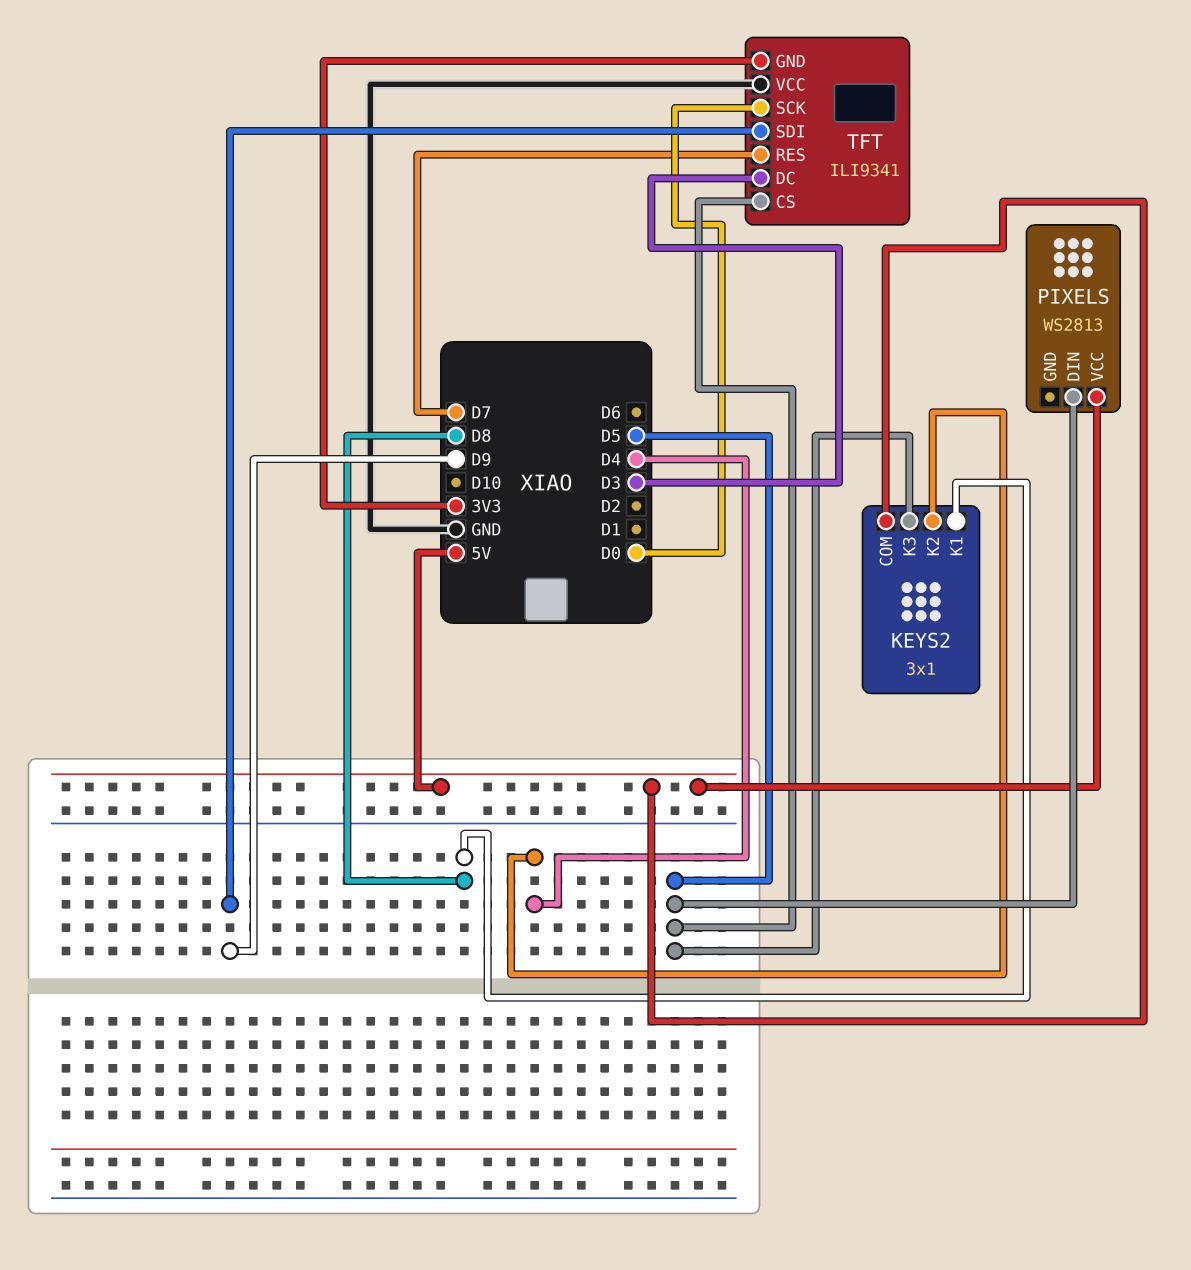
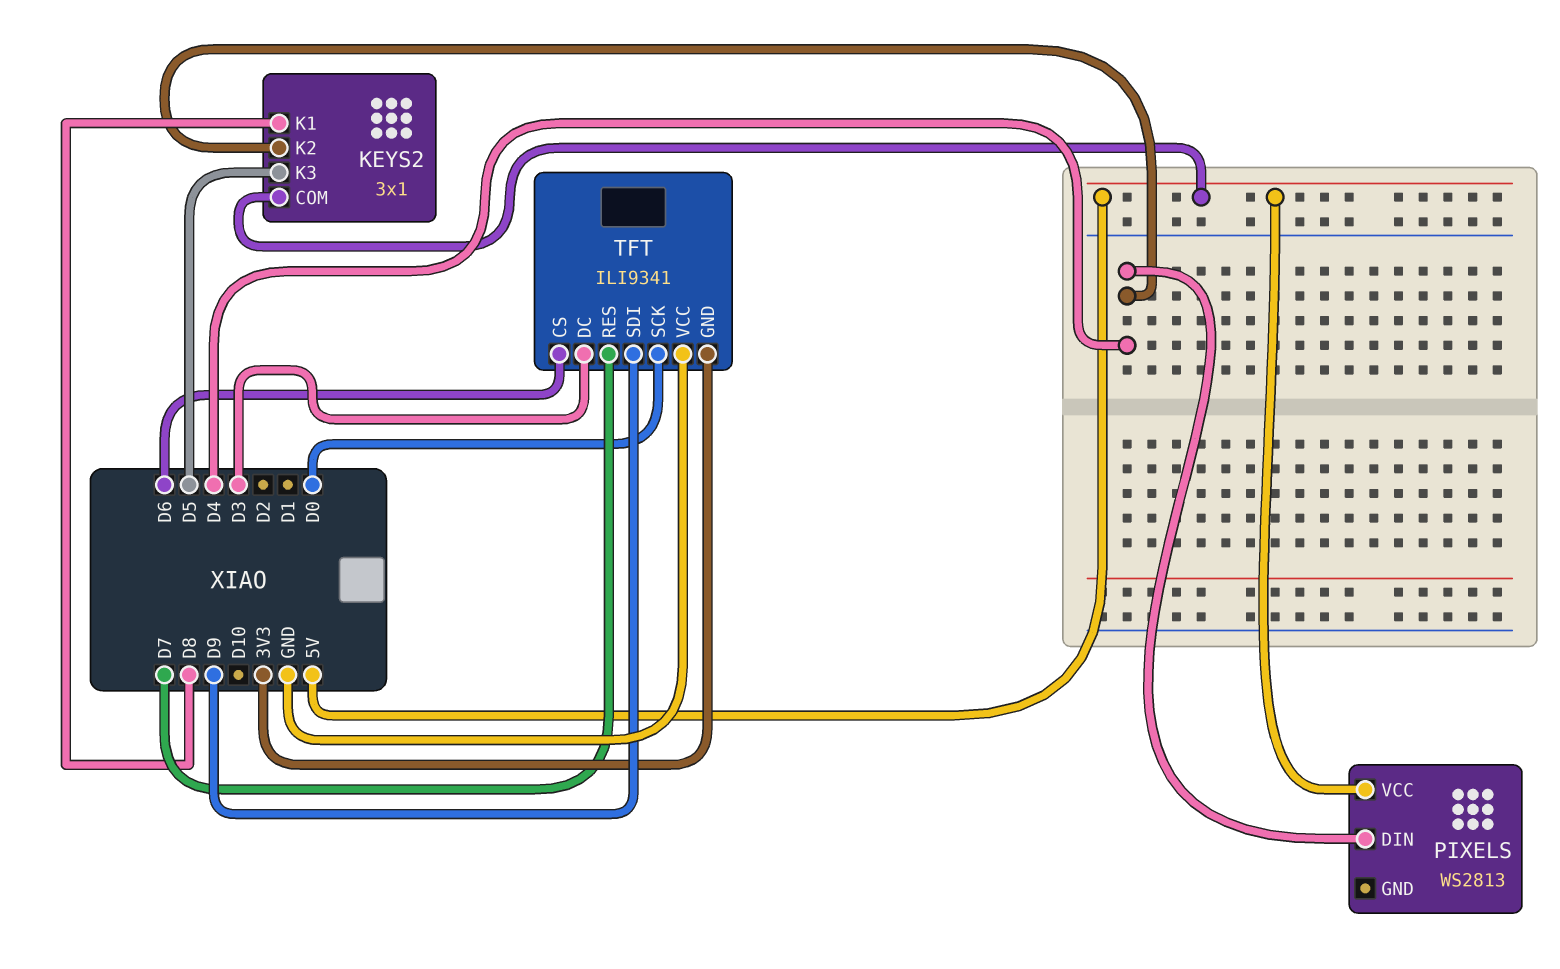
PIXELS pin DIN: D5 -> D4
TFT pin CS: D5 -> D6

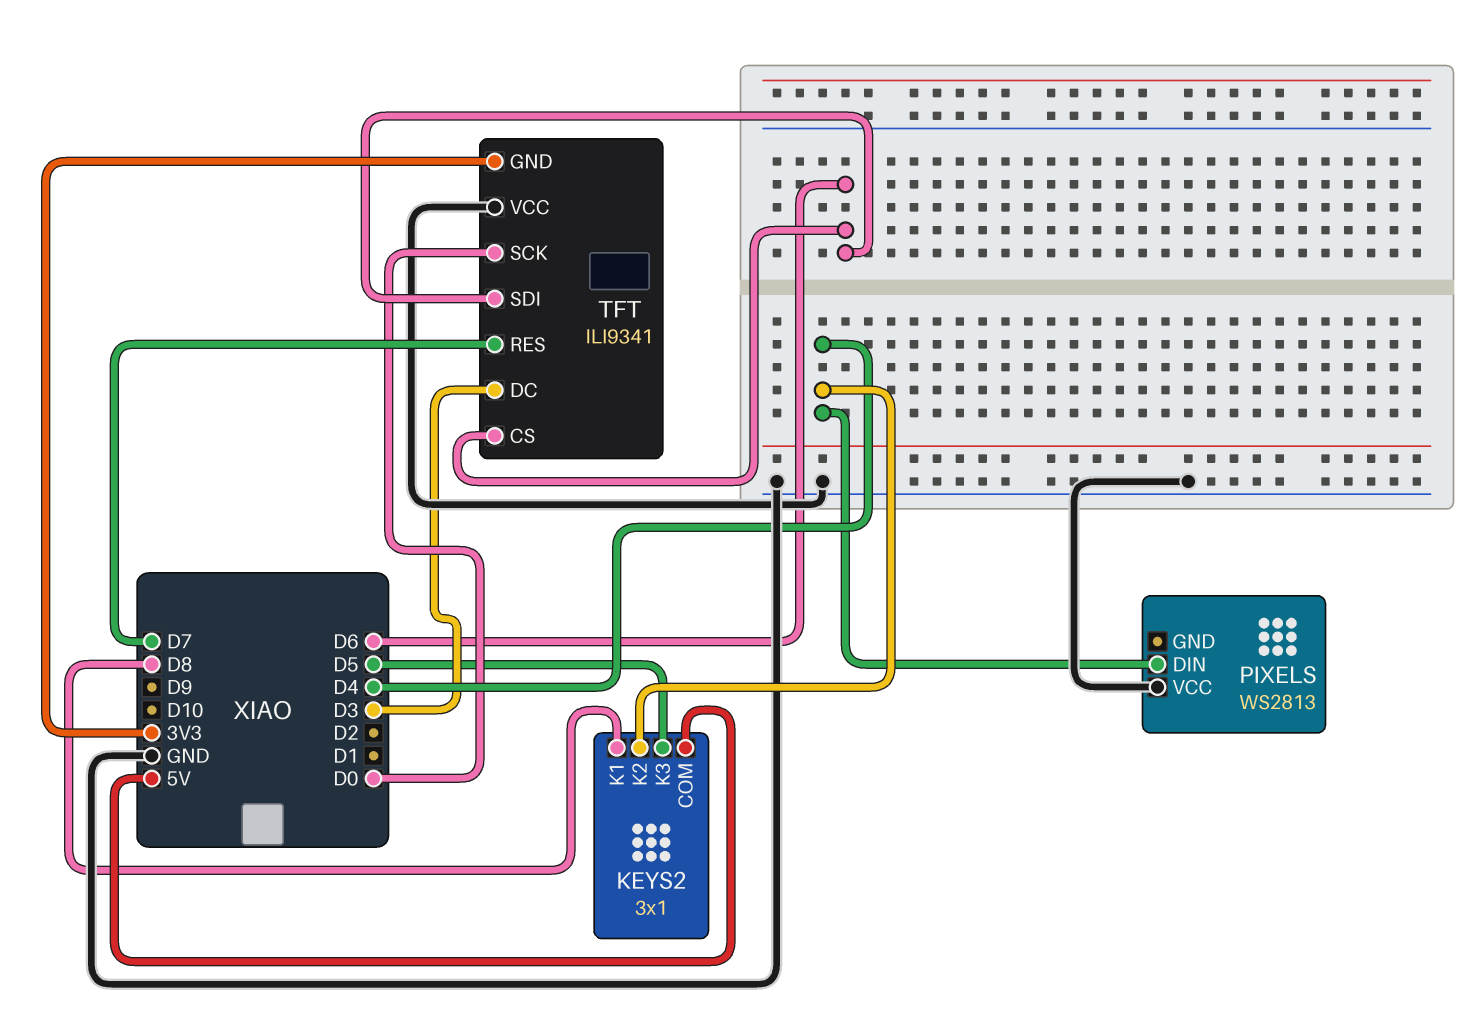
PIXELS pin VCC: 5V -> GND
TFT pin SDI: D9 -> D6

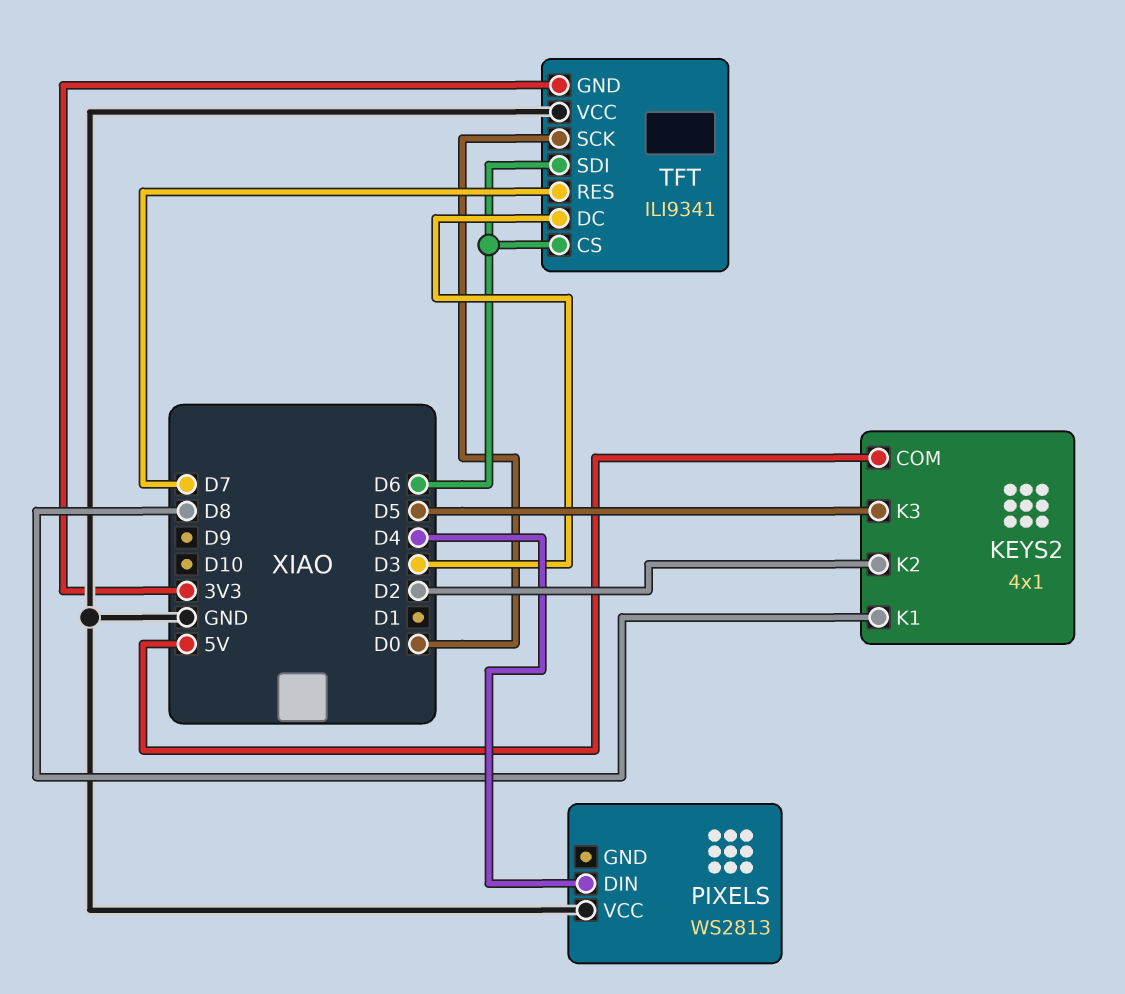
KEYS2: 3x1 -> 4x1
KEYS2 pin K2: D4 -> D2

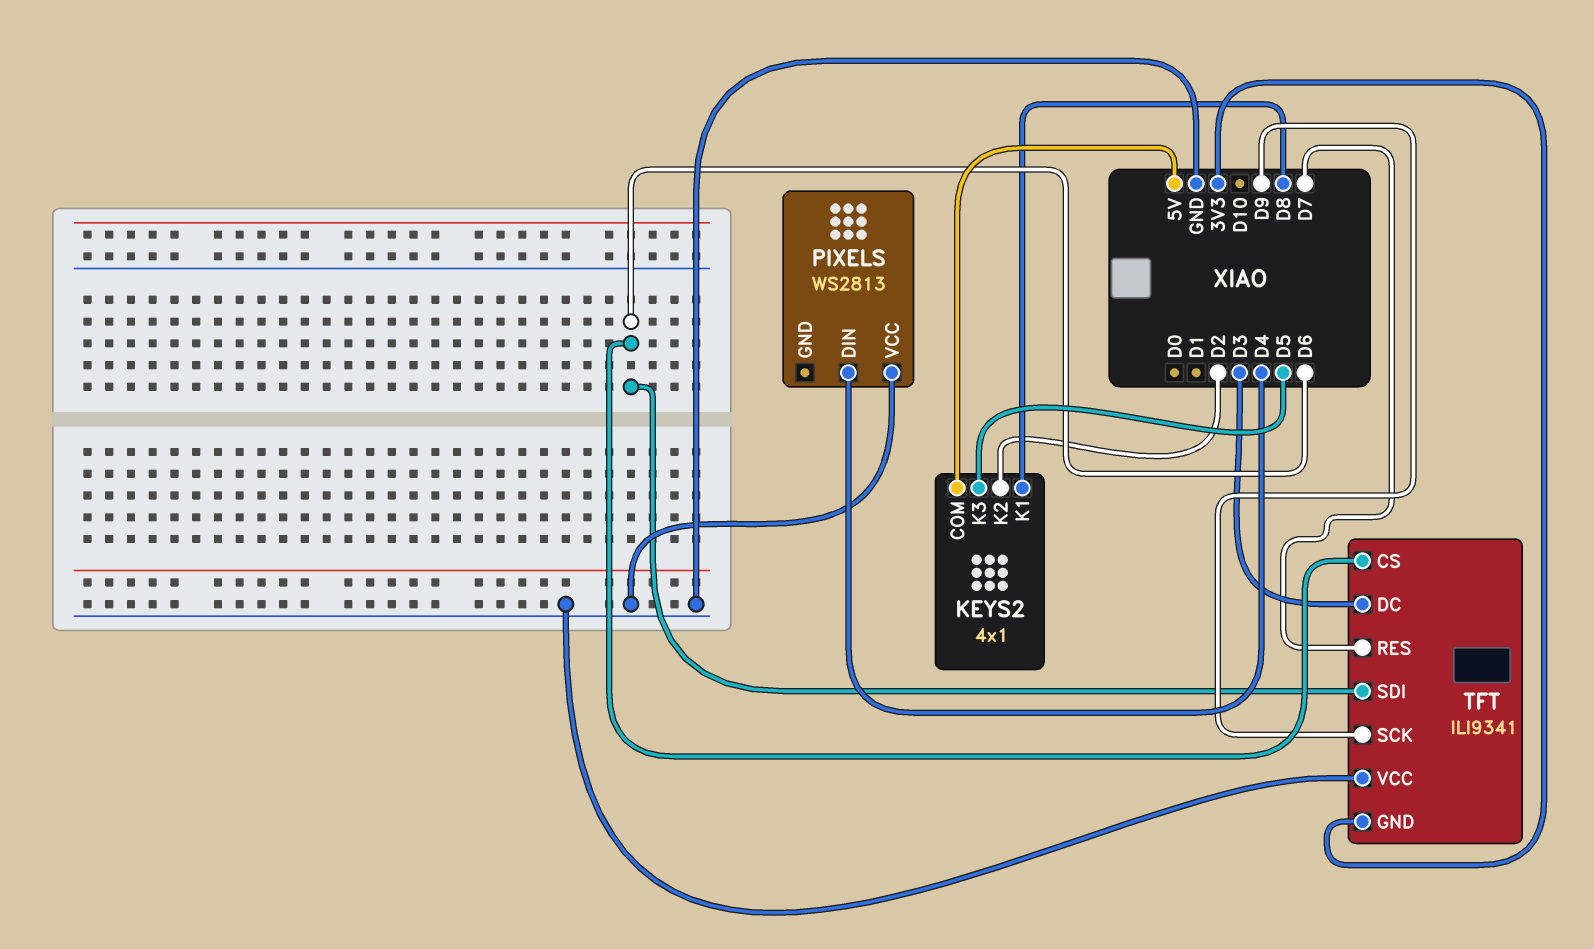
TFT pin SCK: D0 -> D9

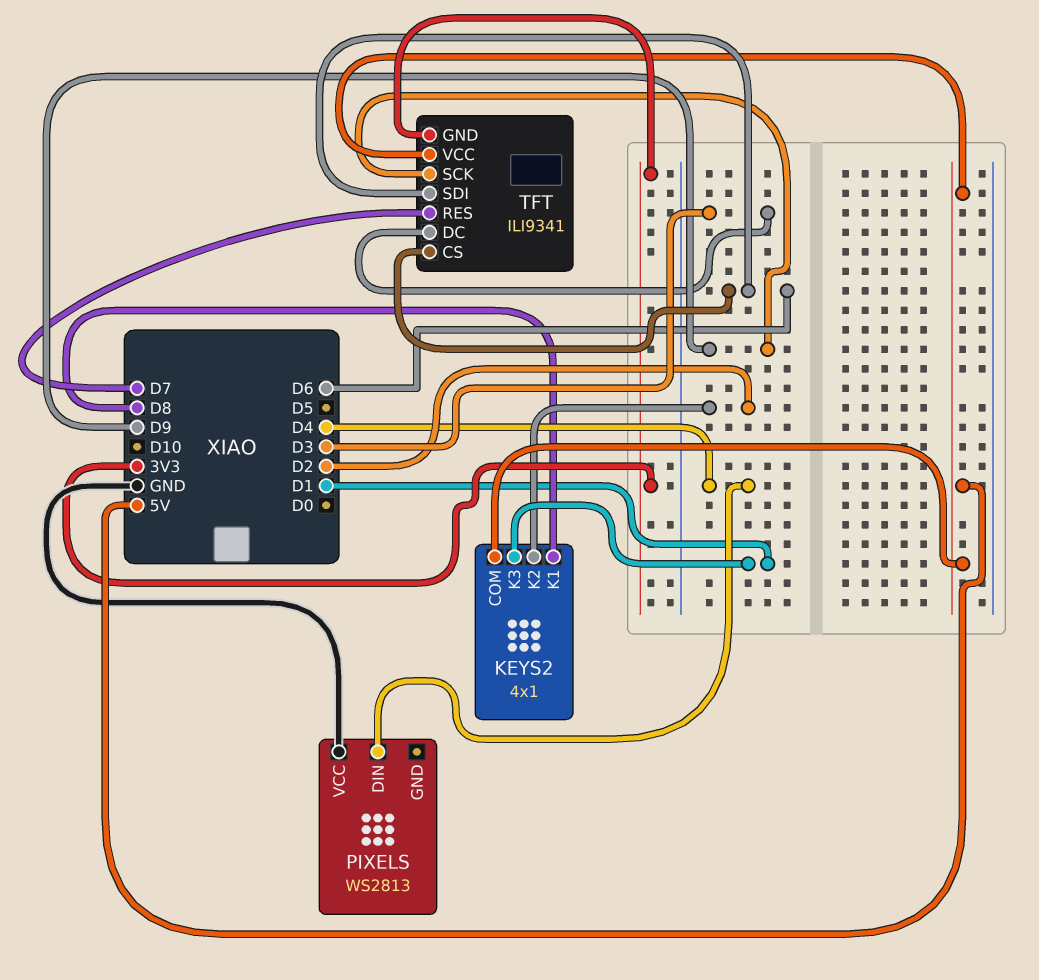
KEYS2 pin K3: D5 -> D1
TFT pin VCC: GND -> 5V

